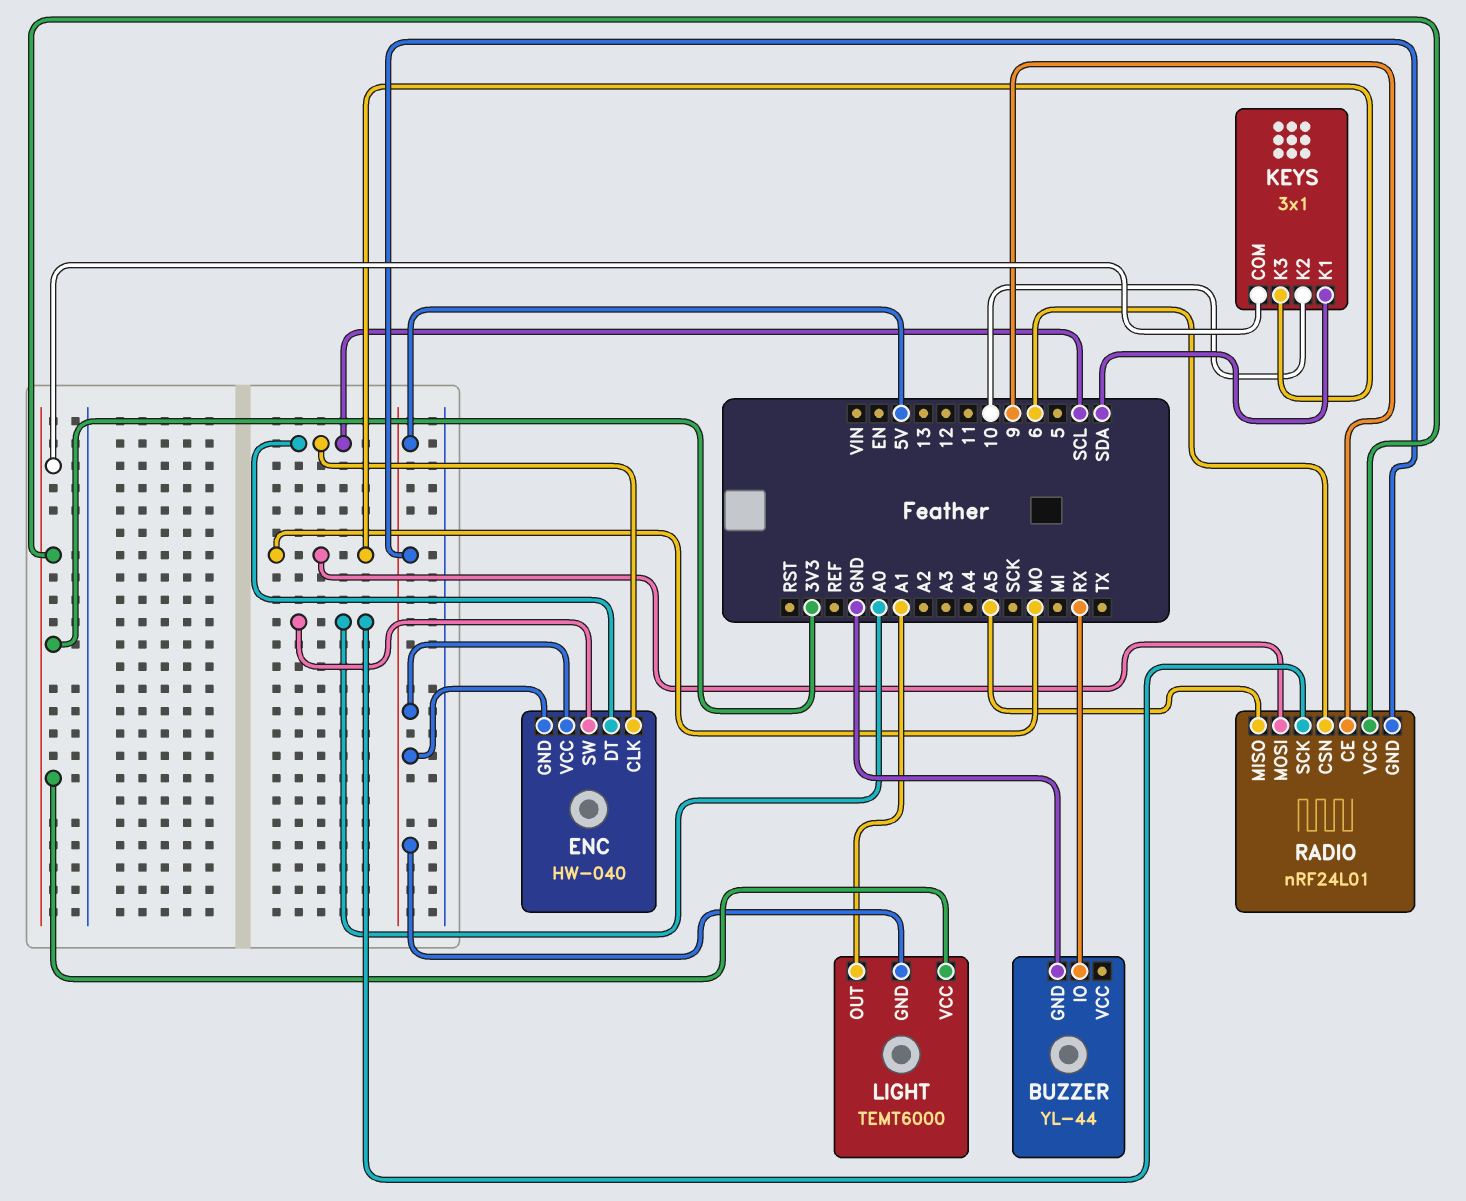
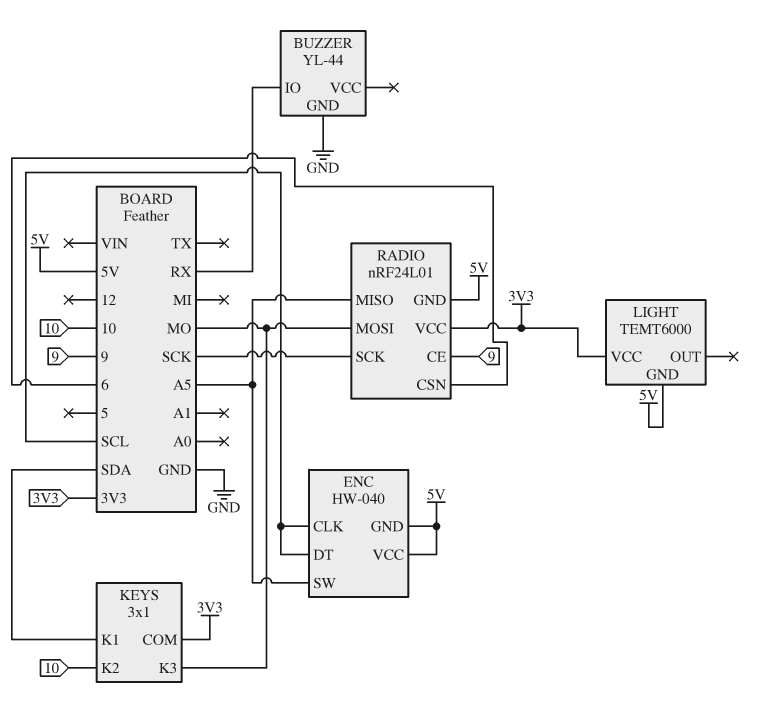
ENC pin SW: A0 -> A5
LIGHT pin OUT: A1 -> none
RADIO pin SCK: A0 -> SCK

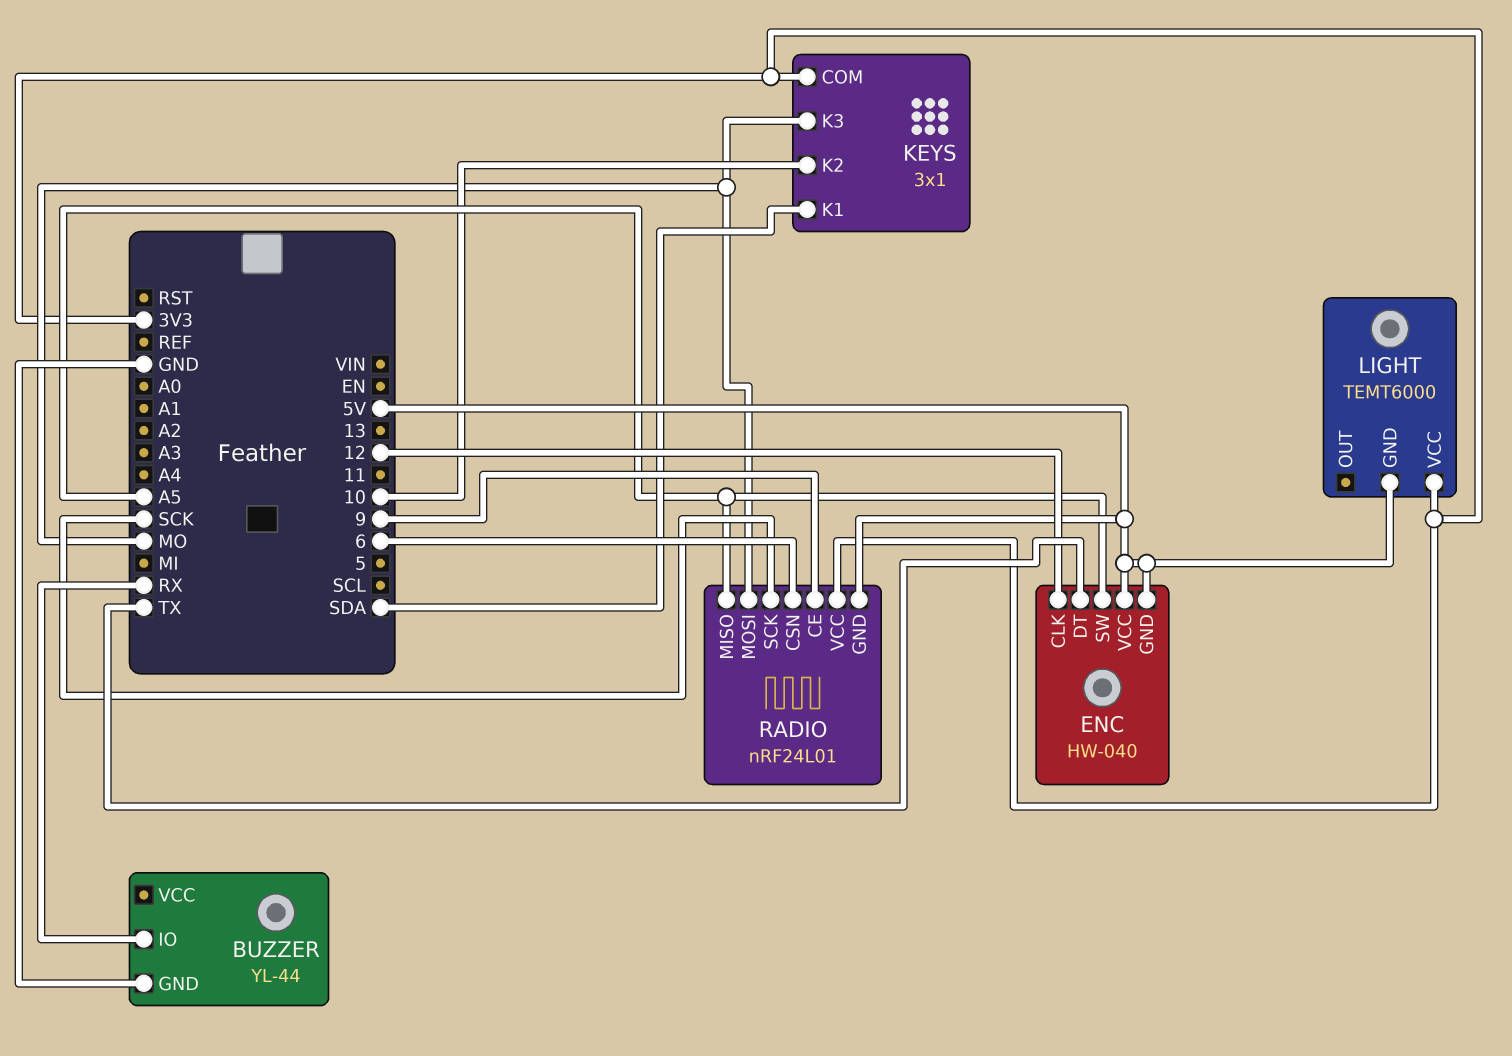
ENC pin CLK: SCL -> 12
ENC pin DT: SCL -> TX

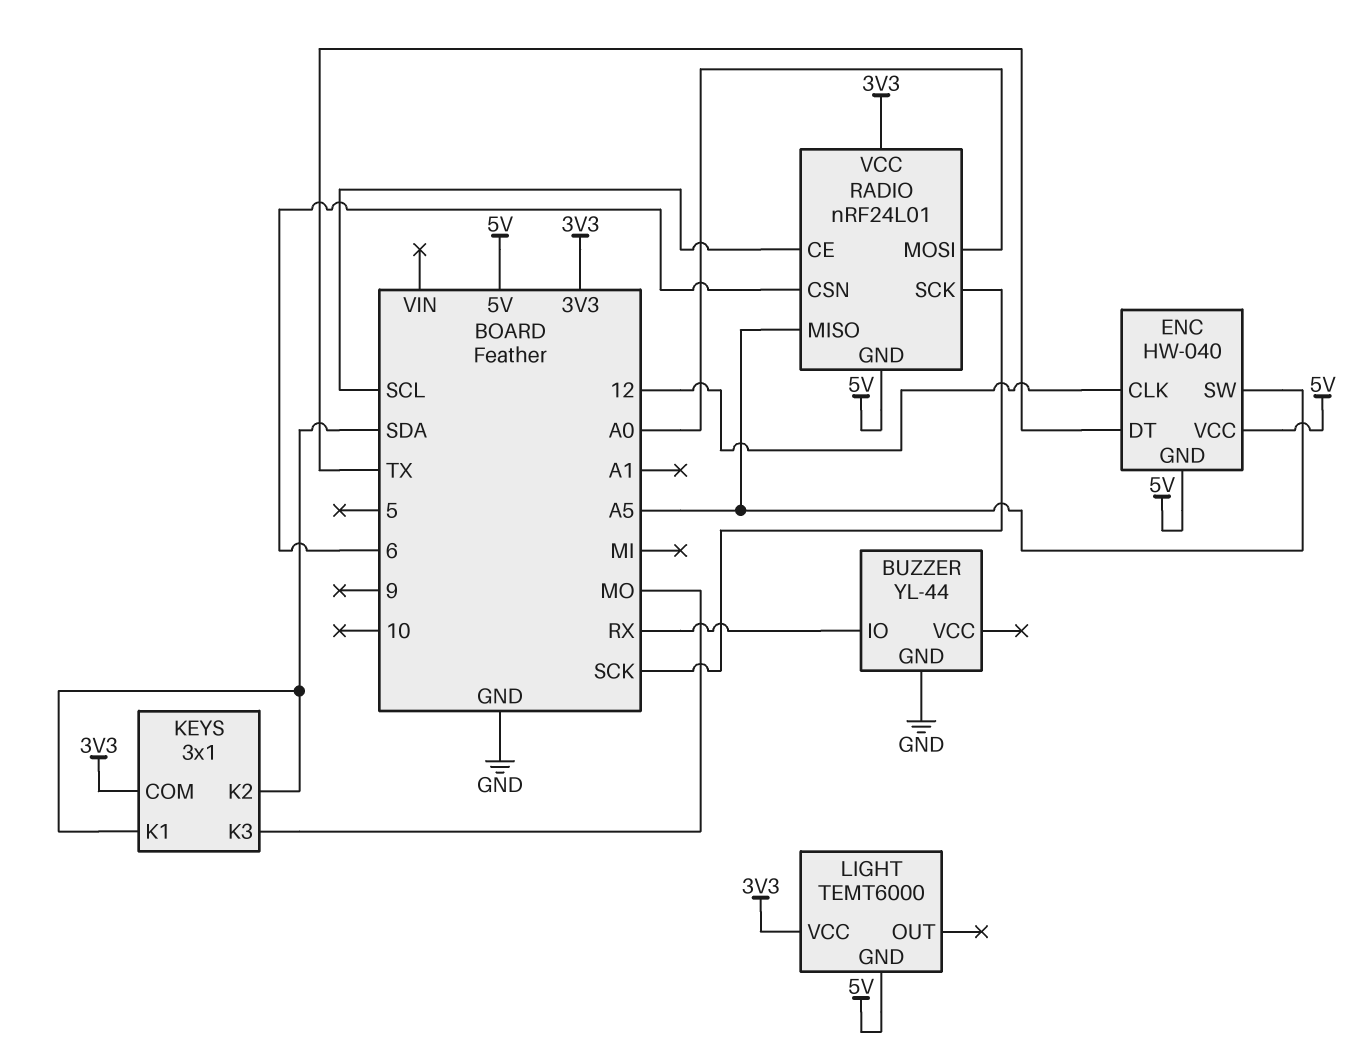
KEYS pin K2: 10 -> SDA
RADIO pin CE: 9 -> SCL
RADIO pin MOSI: MO -> A0

